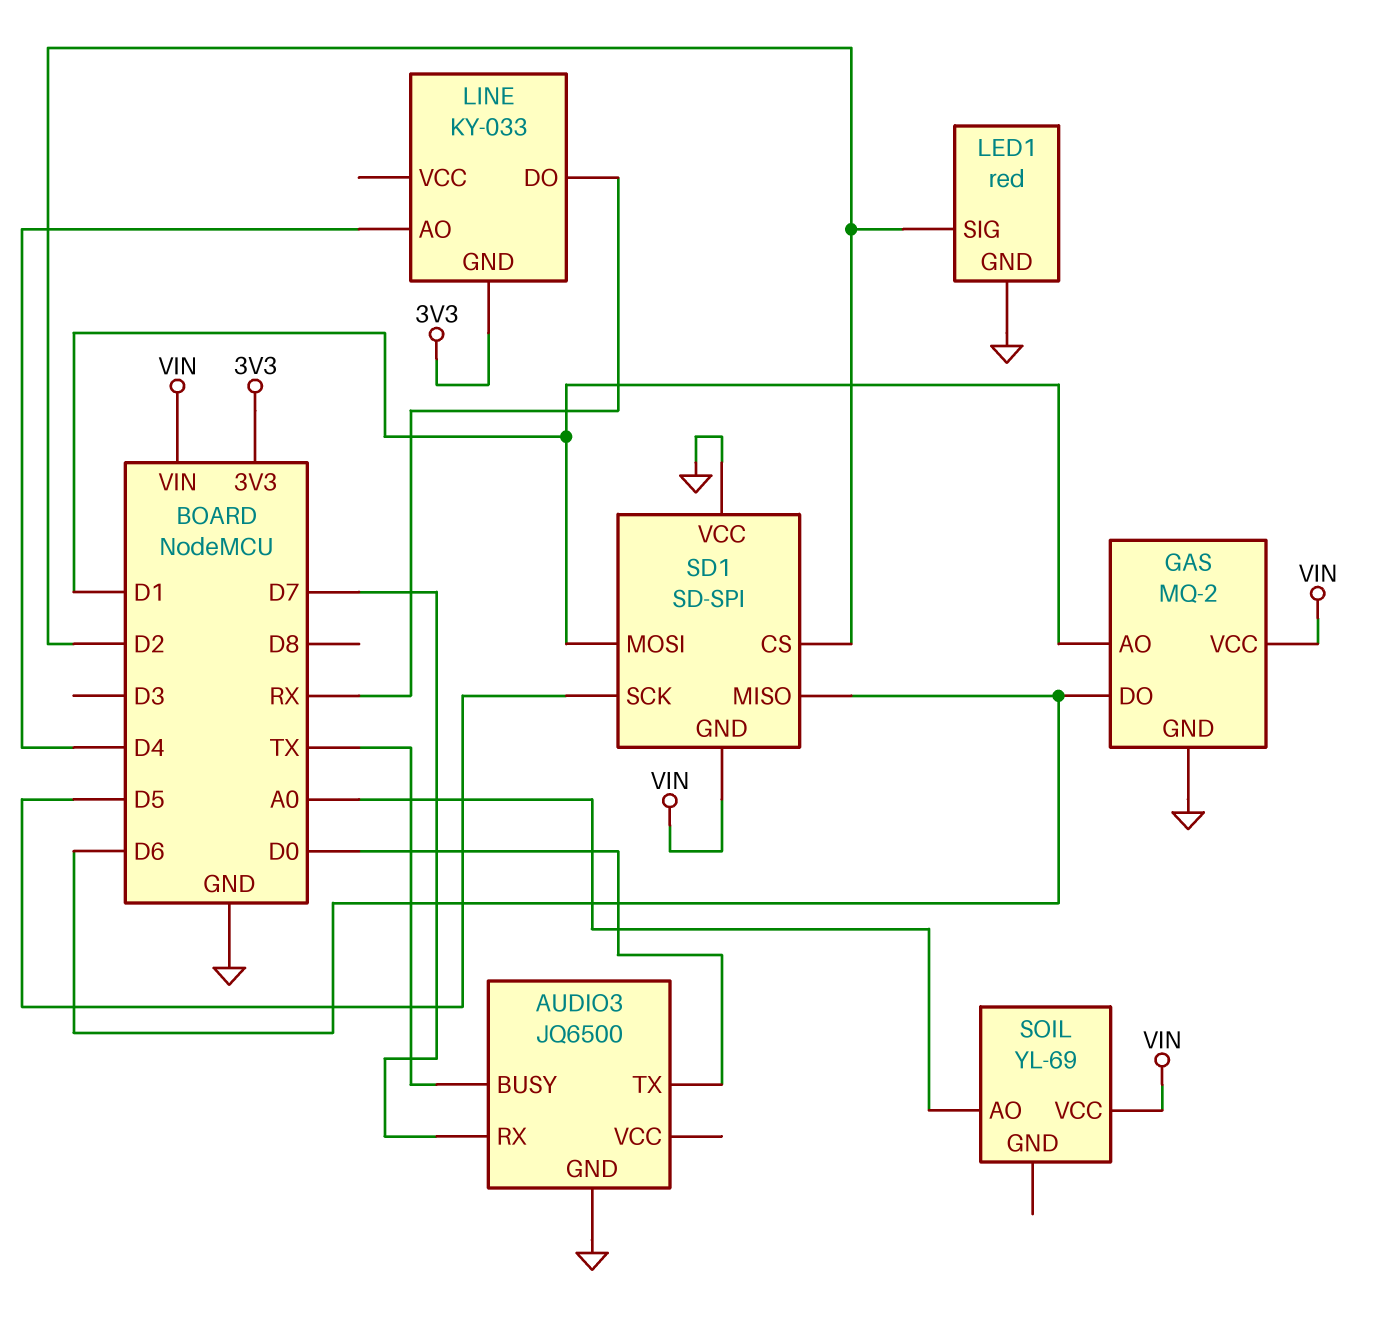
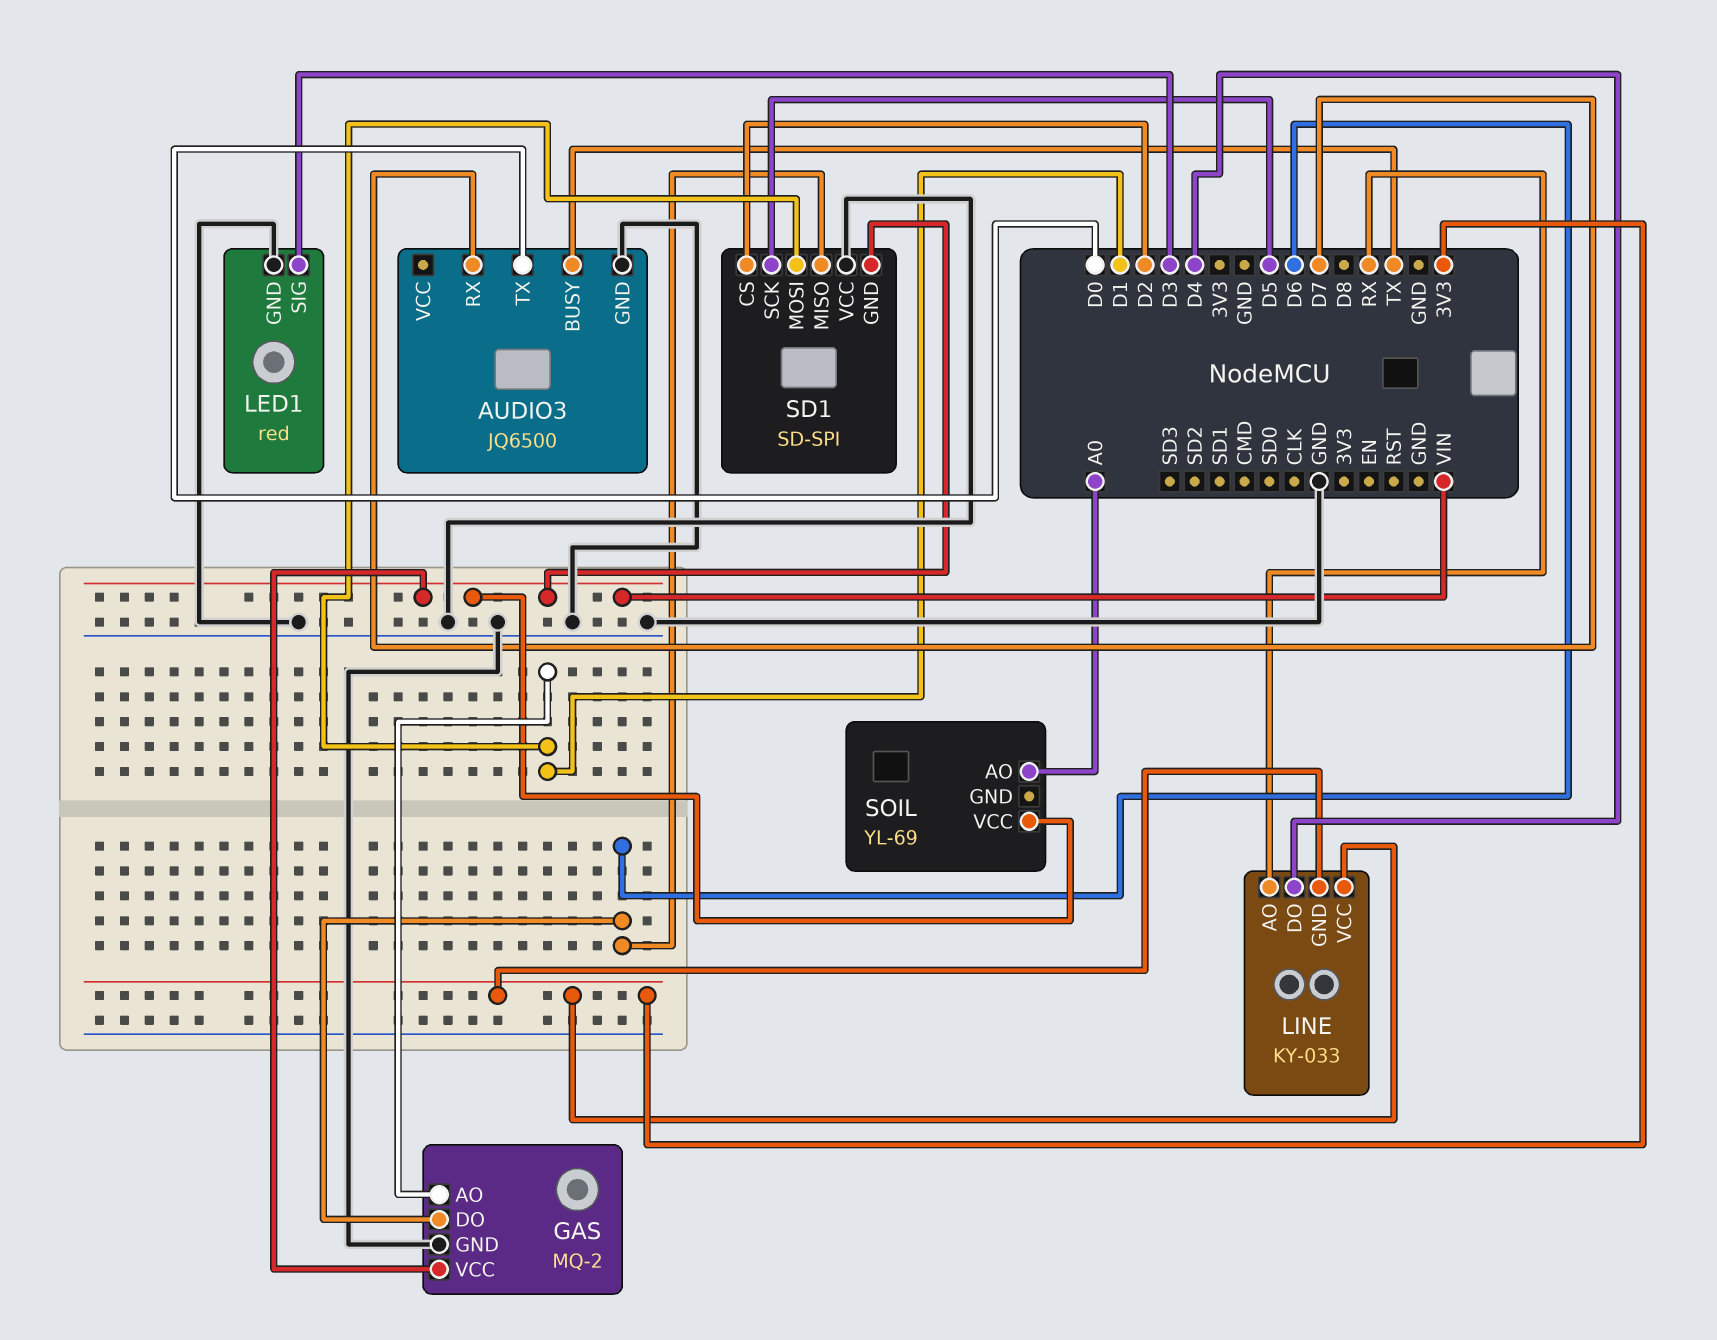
LED1 pin SIG: D2 -> D3
LINE pin AO: D4 -> RX
LINE pin DO: RX -> D4
LINE pin VCC: none -> 3V3

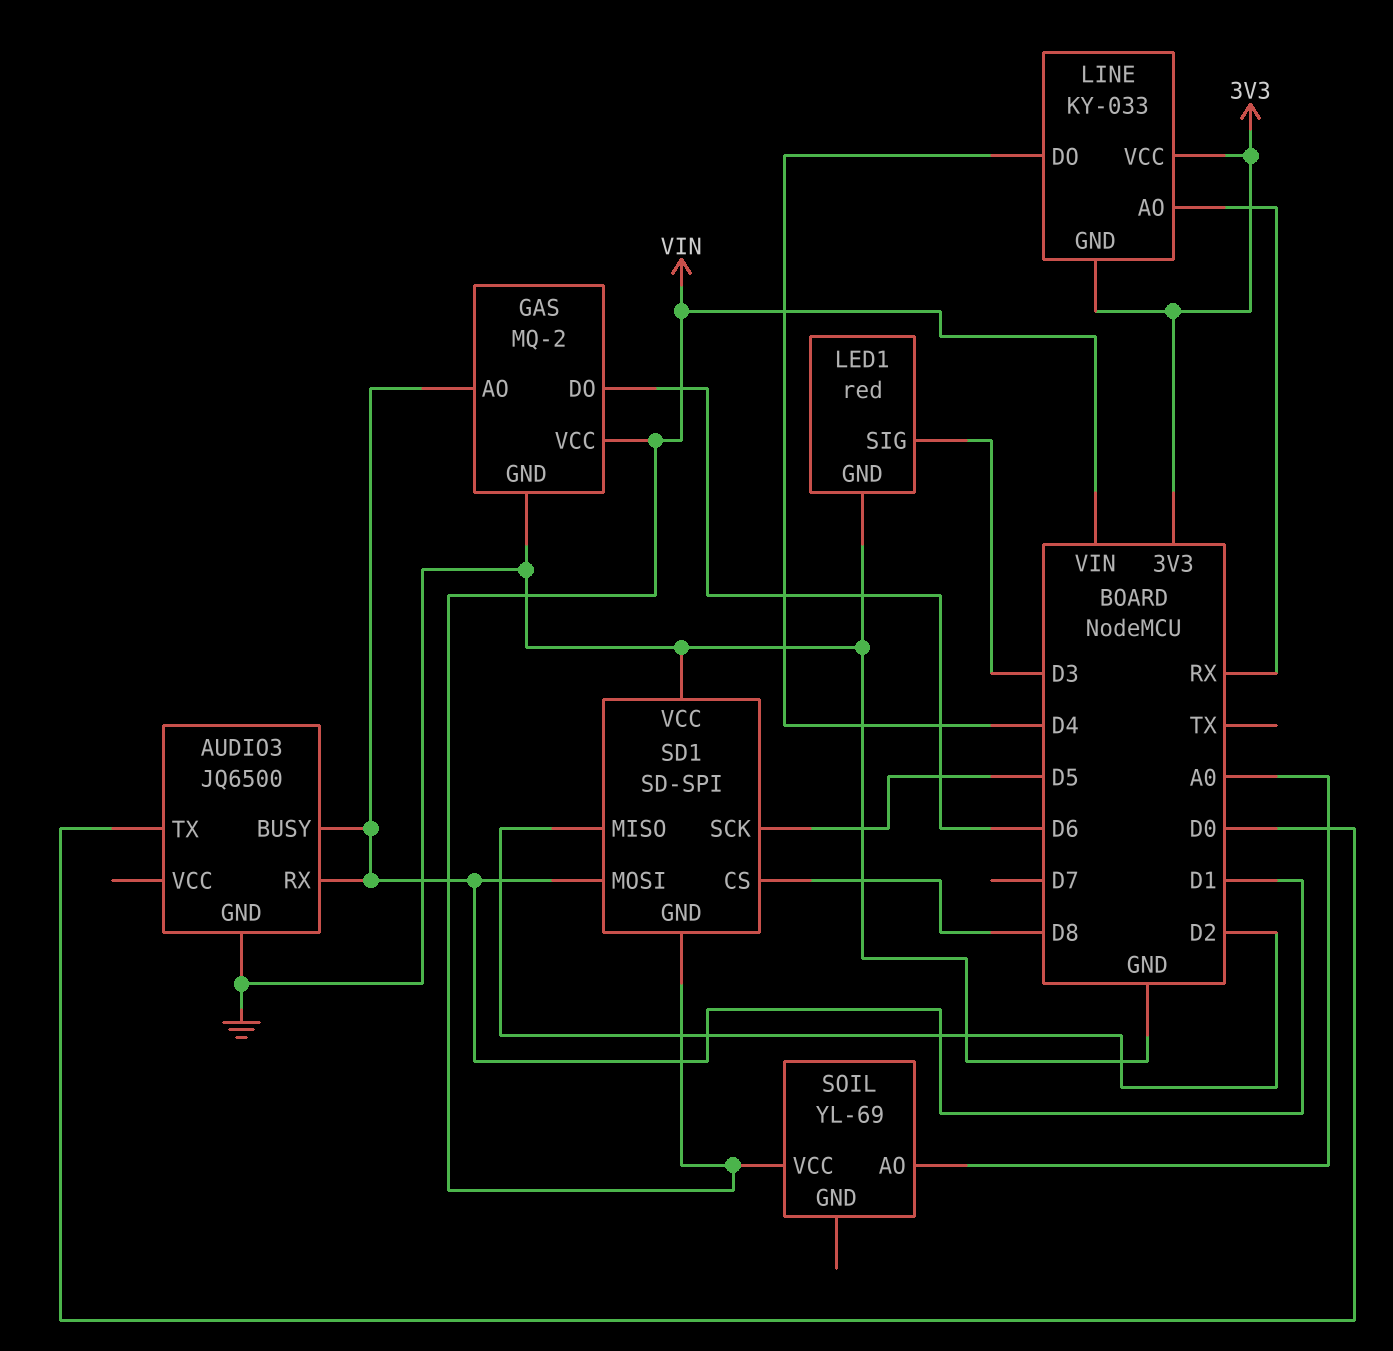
AUDIO3 pin BUSY: TX -> D1
AUDIO3 pin RX: D7 -> D1
SD1 pin CS: D2 -> D8
SD1 pin MISO: D6 -> D2

